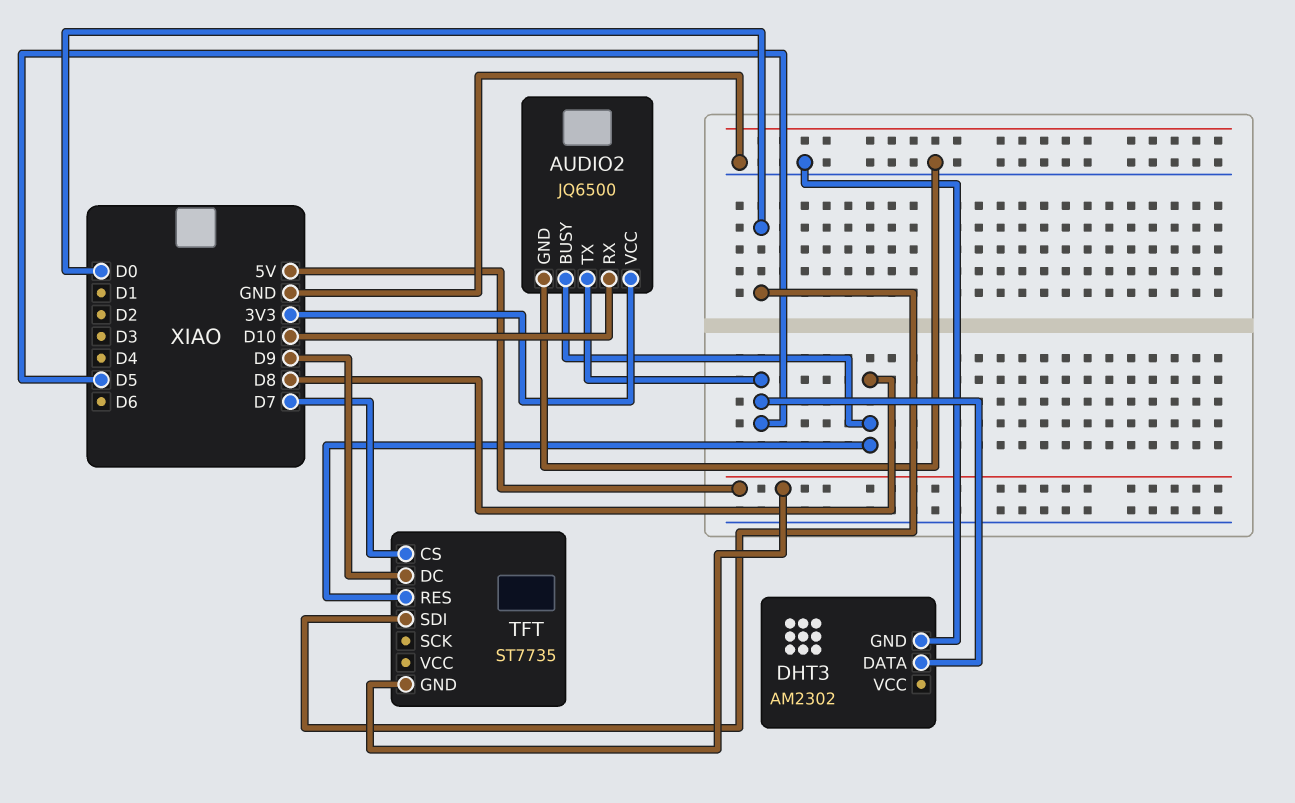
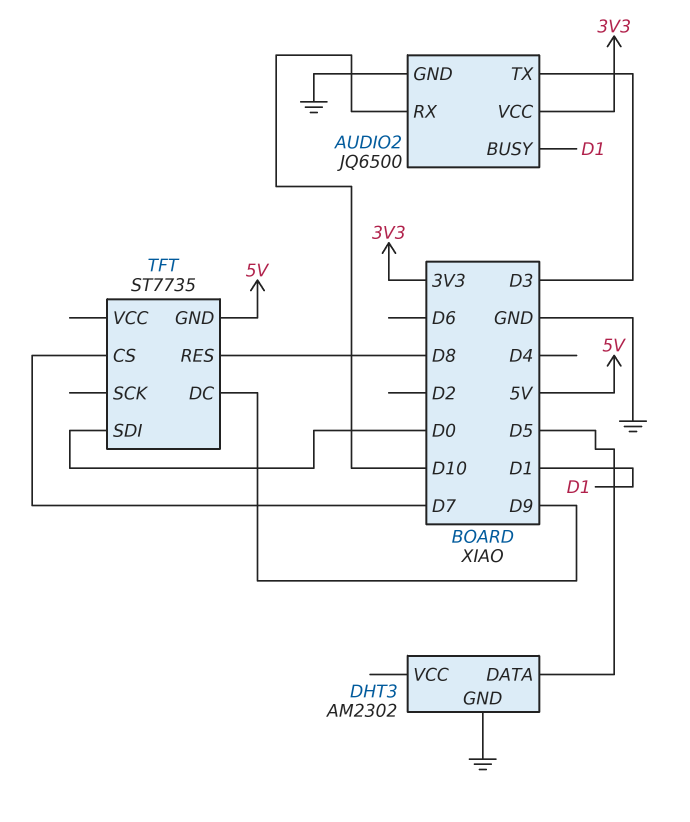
AUDIO2 pin BUSY: D8 -> D1
AUDIO2 pin TX: D5 -> D3

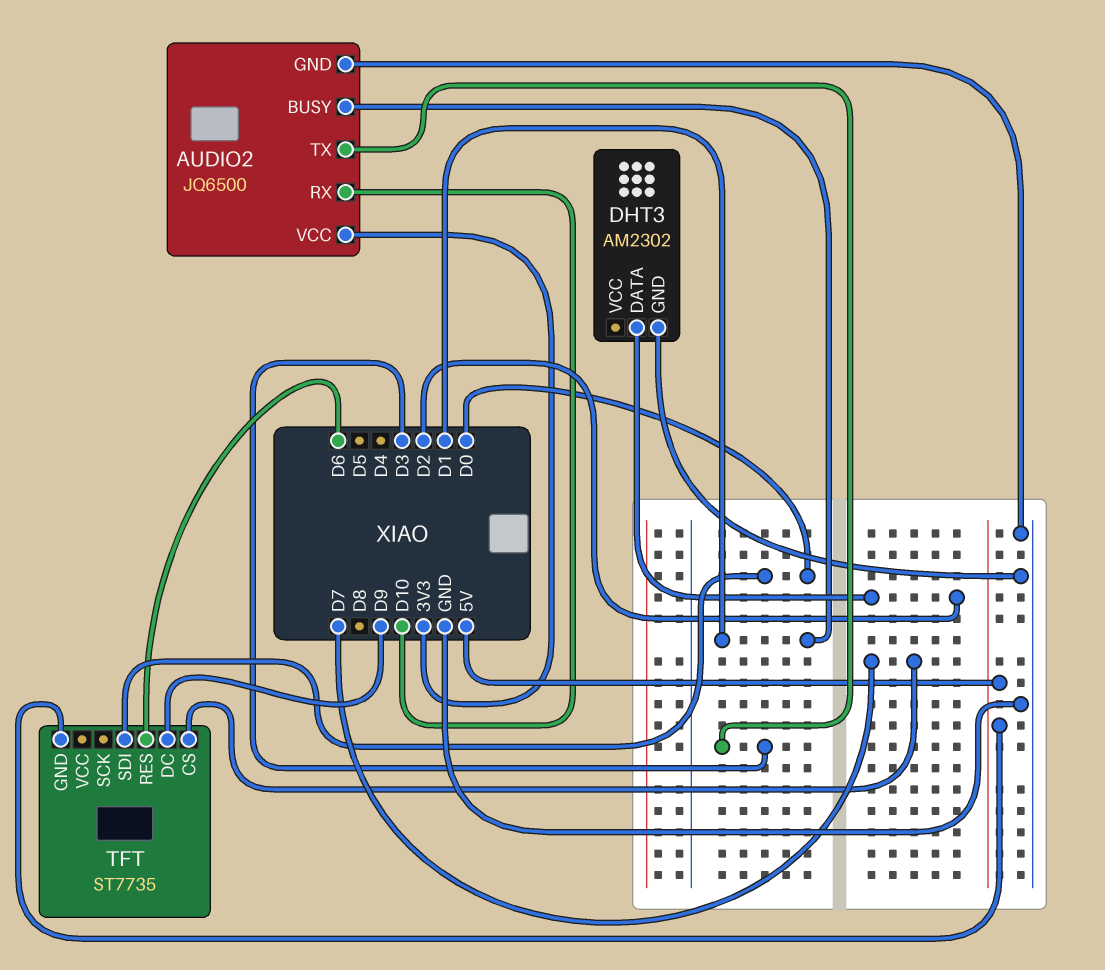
DHT3 pin DATA: D5 -> D2
TFT pin RES: D8 -> D6

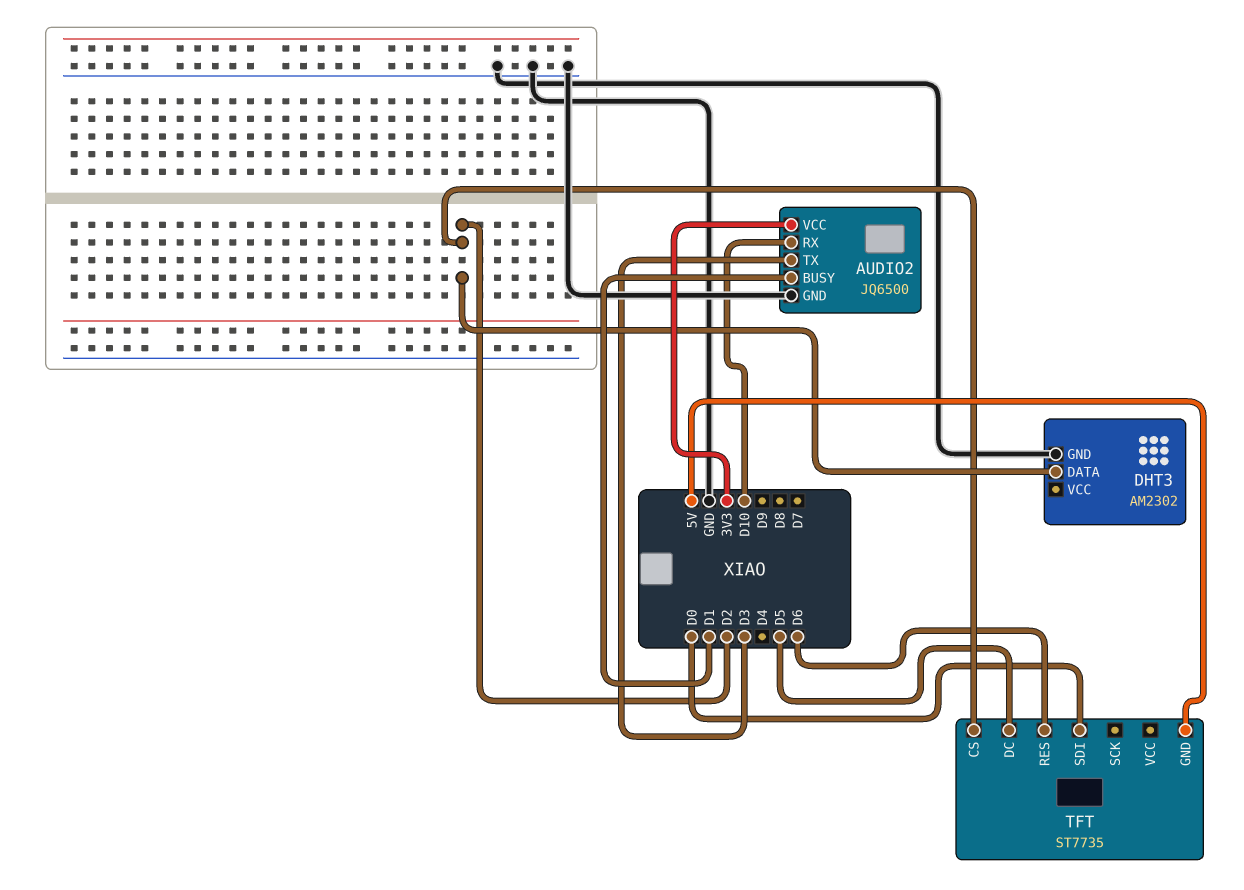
TFT pin CS: D7 -> D2
TFT pin DC: D9 -> D5

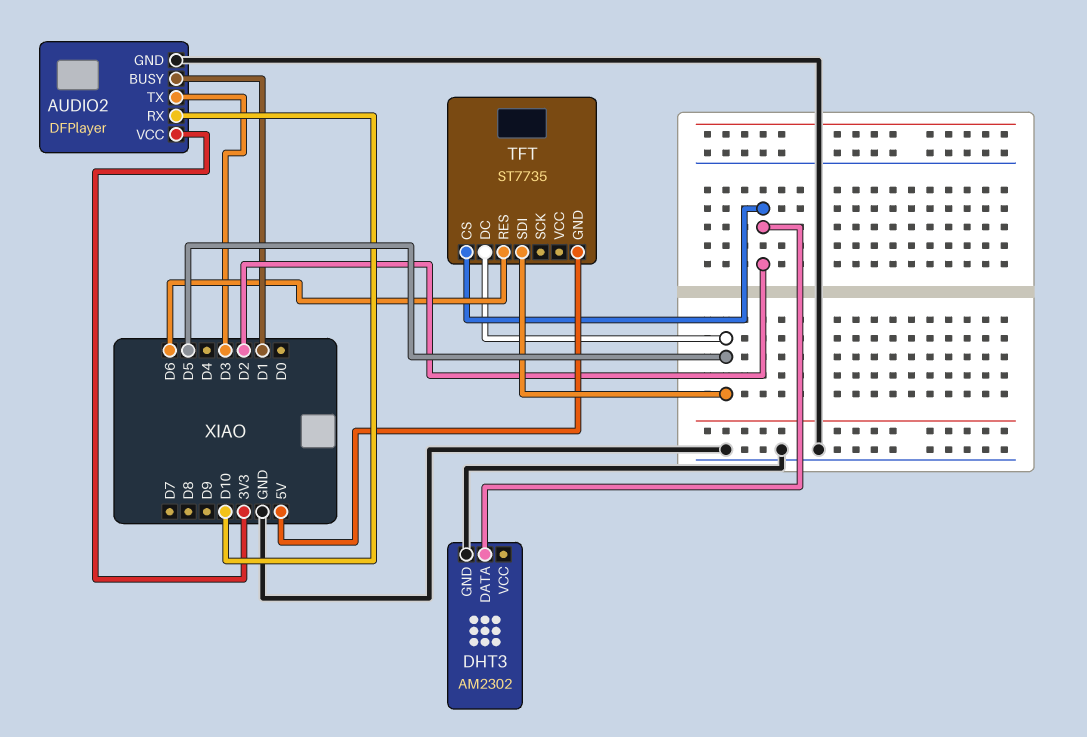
AUDIO2: JQ6500 -> DFPlayer
TFT pin SDI: D0 -> D5

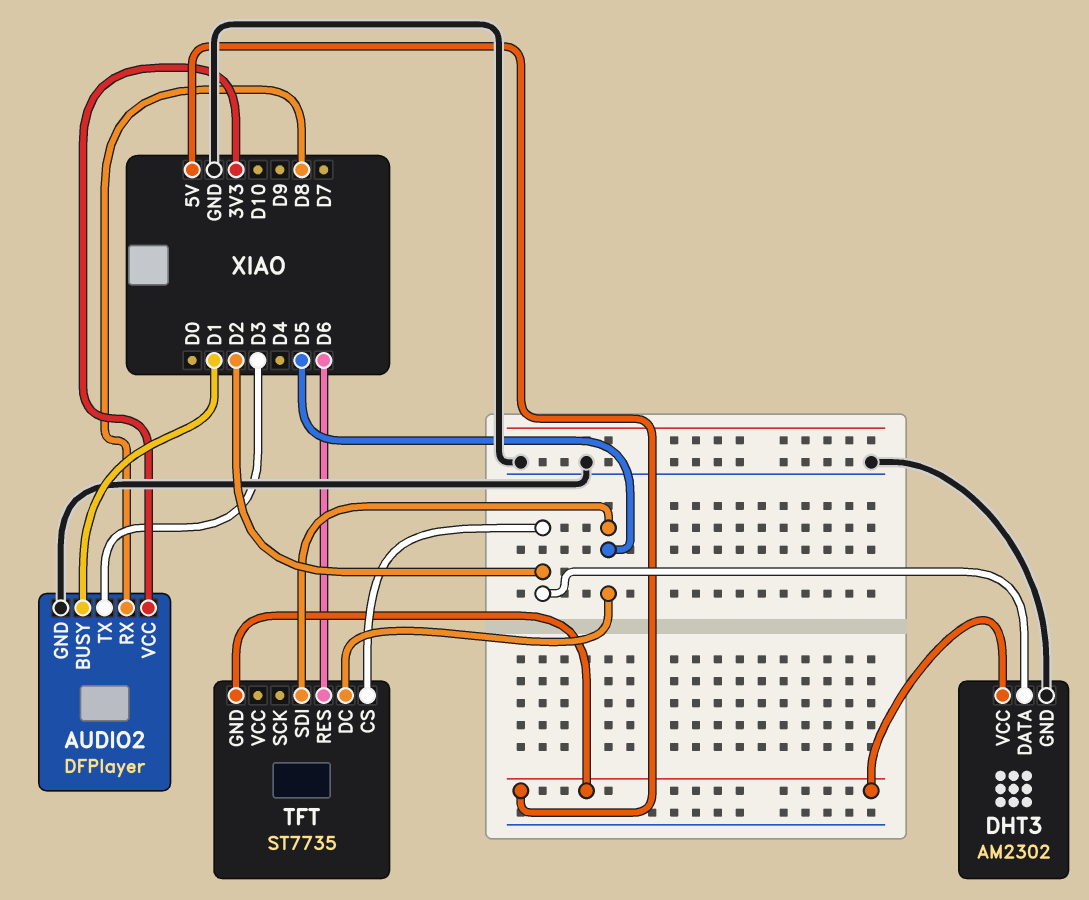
AUDIO2 pin RX: D10 -> D8
DHT3 pin VCC: none -> 5V

